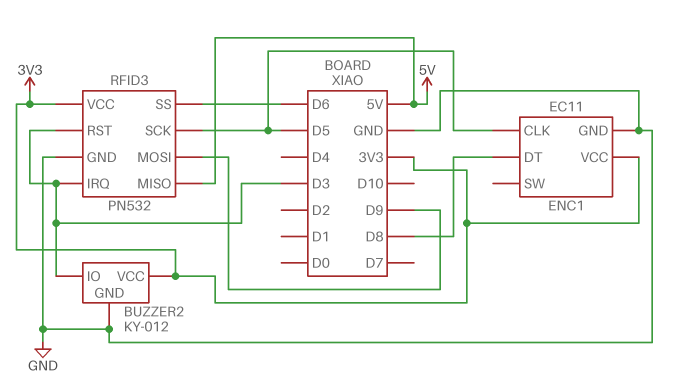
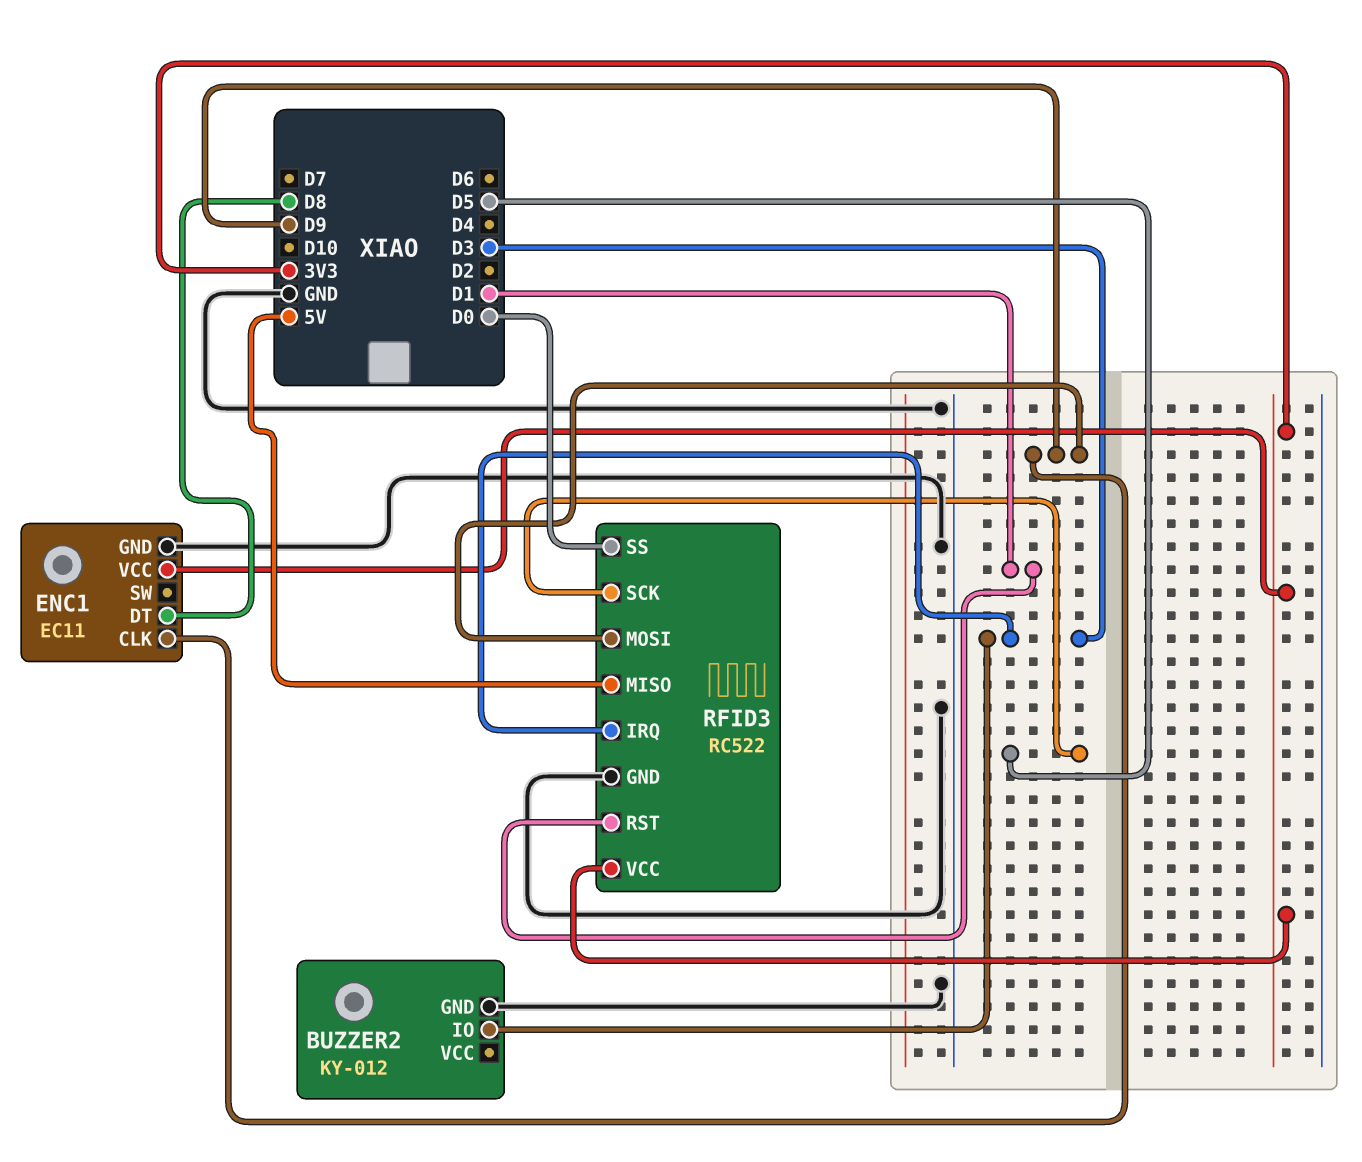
BUZZER2 pin VCC: 3V3 -> none
ENC1 pin CLK: D5 -> D9
RFID3: PN532 -> RC522
RFID3 pin RST: D3 -> D1
RFID3 pin SS: D6 -> D0

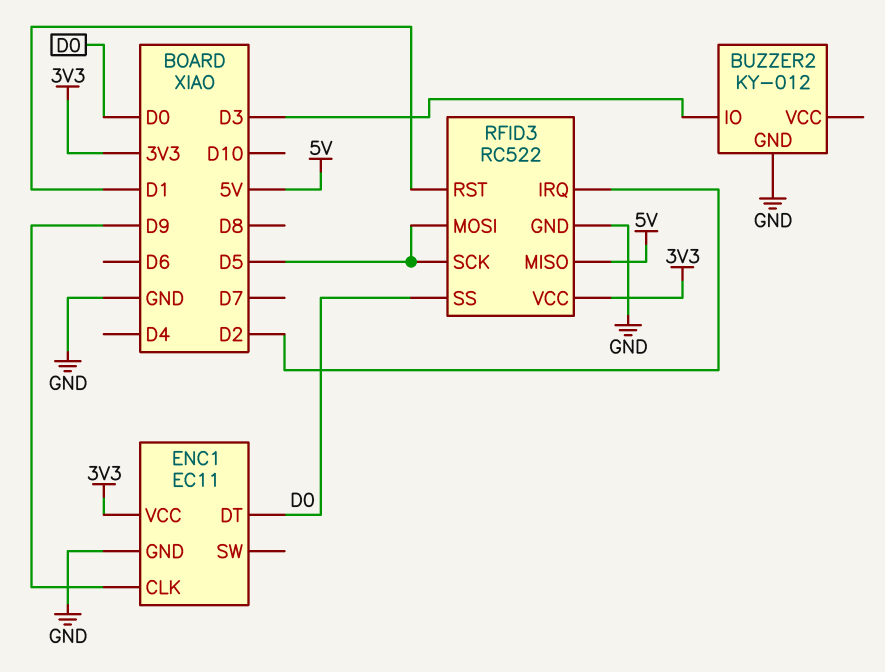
ENC1 pin DT: D8 -> D0
RFID3 pin IRQ: D3 -> D2
RFID3 pin MOSI: D9 -> D5

